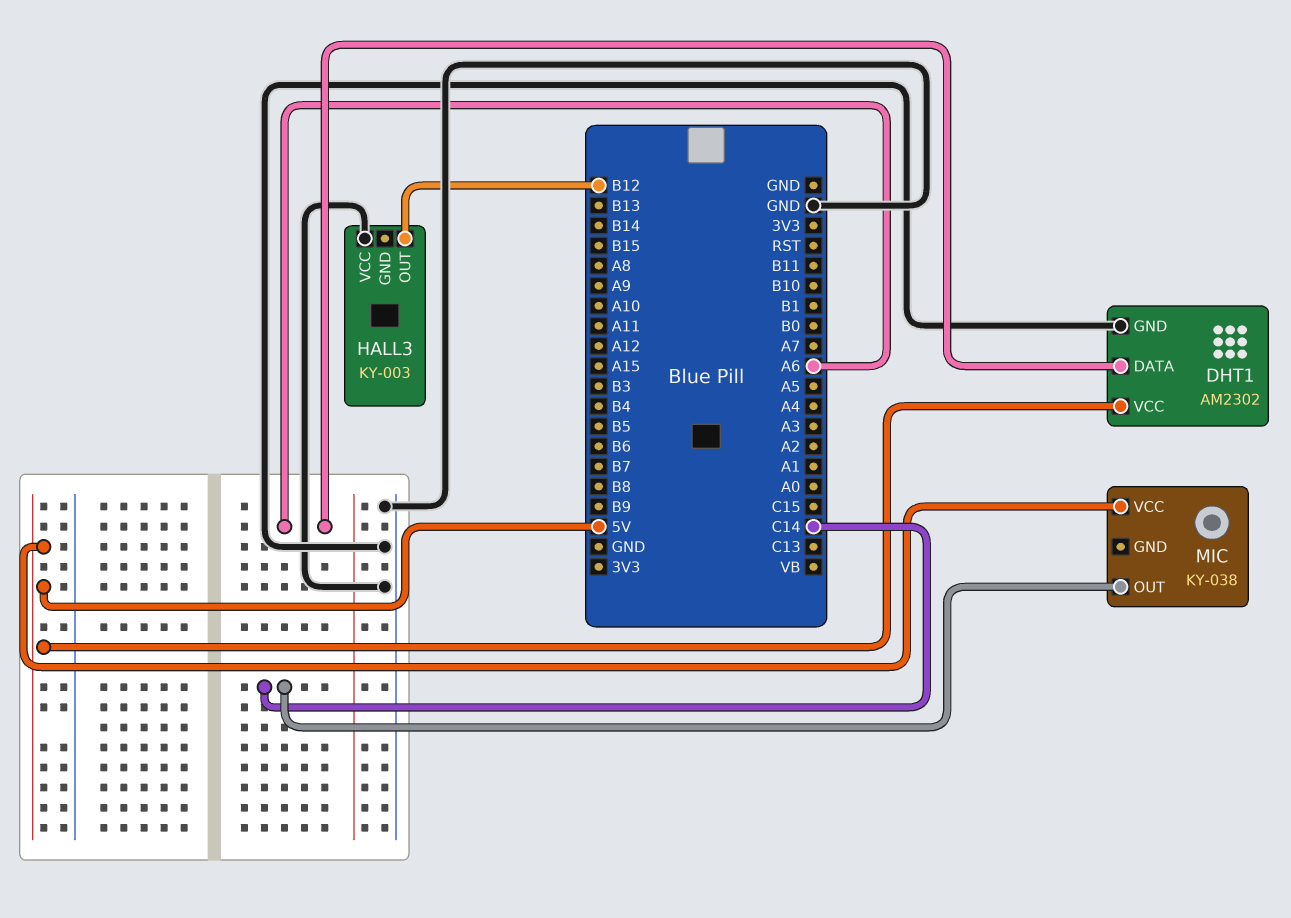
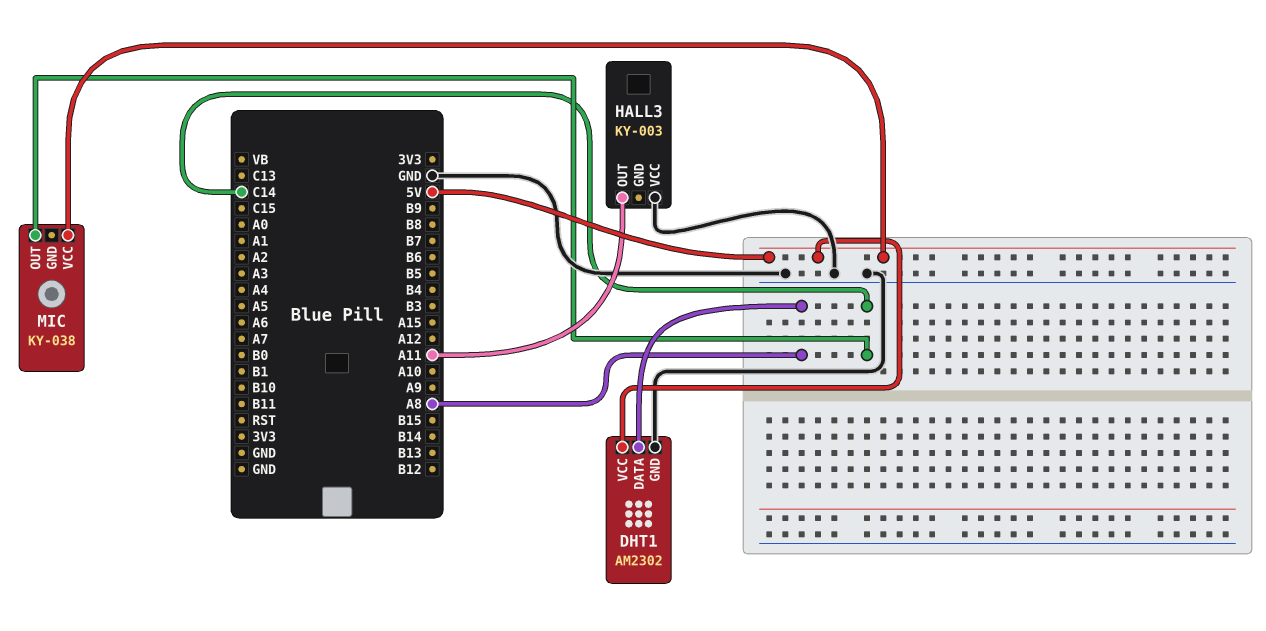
DHT1 pin DATA: A6 -> A8
HALL3 pin OUT: B12 -> A11

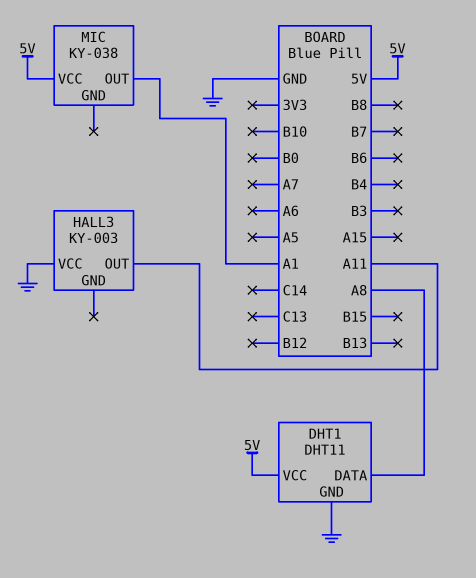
DHT1: AM2302 -> DHT11
MIC pin OUT: C14 -> A1

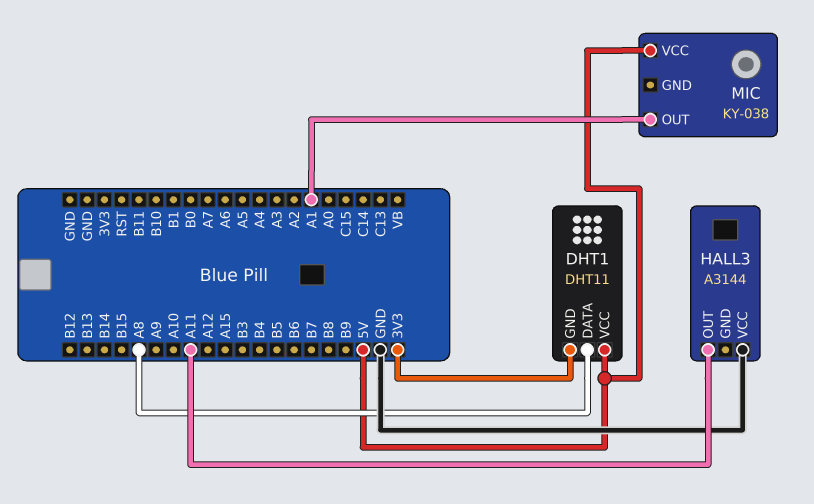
DHT1 pin GND: GND -> 3V3
HALL3: KY-003 -> A3144

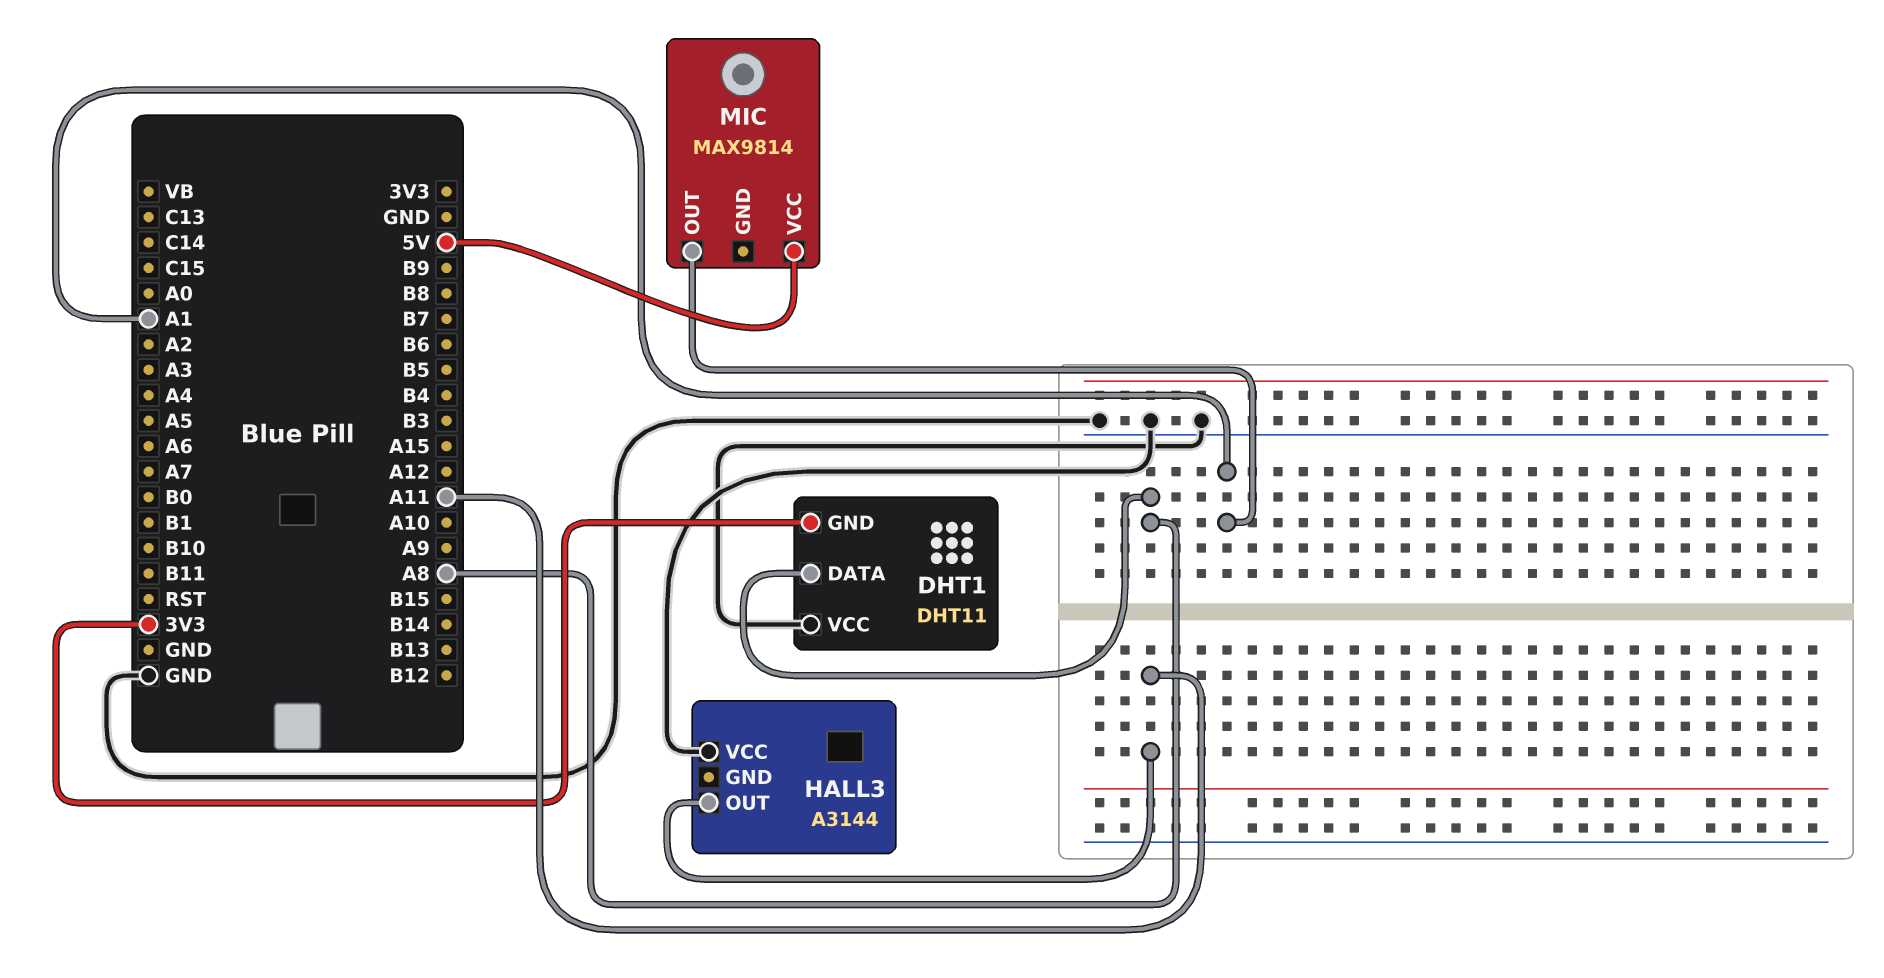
DHT1 pin VCC: 5V -> GND
MIC: KY-038 -> MAX9814

